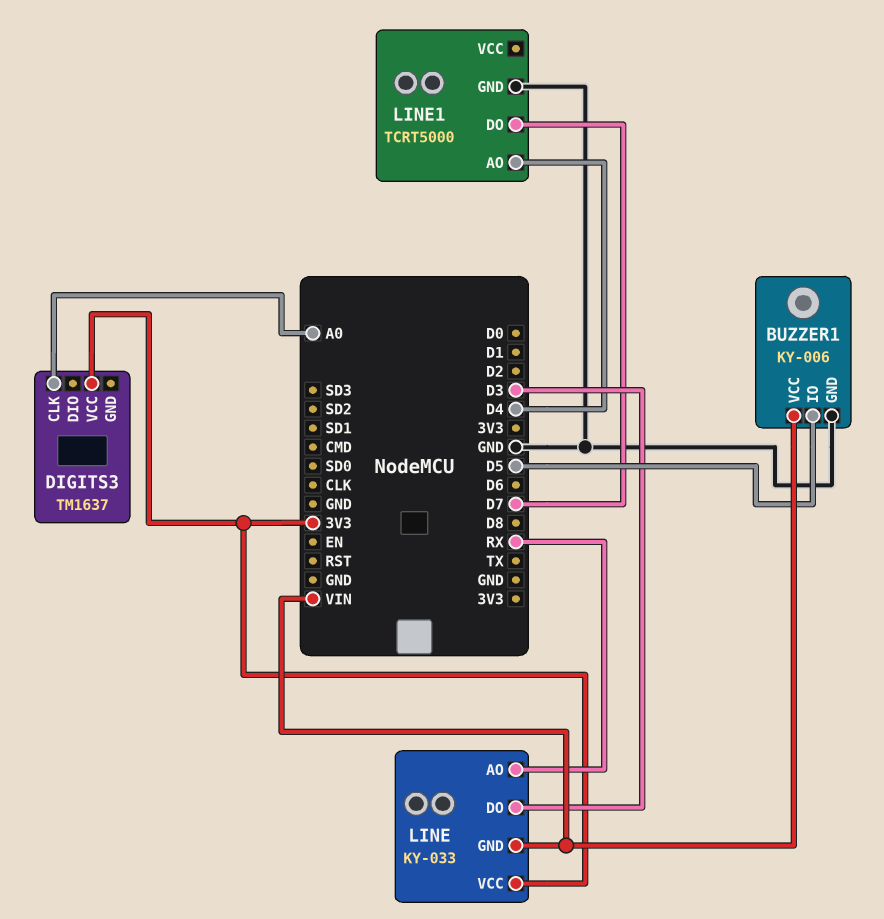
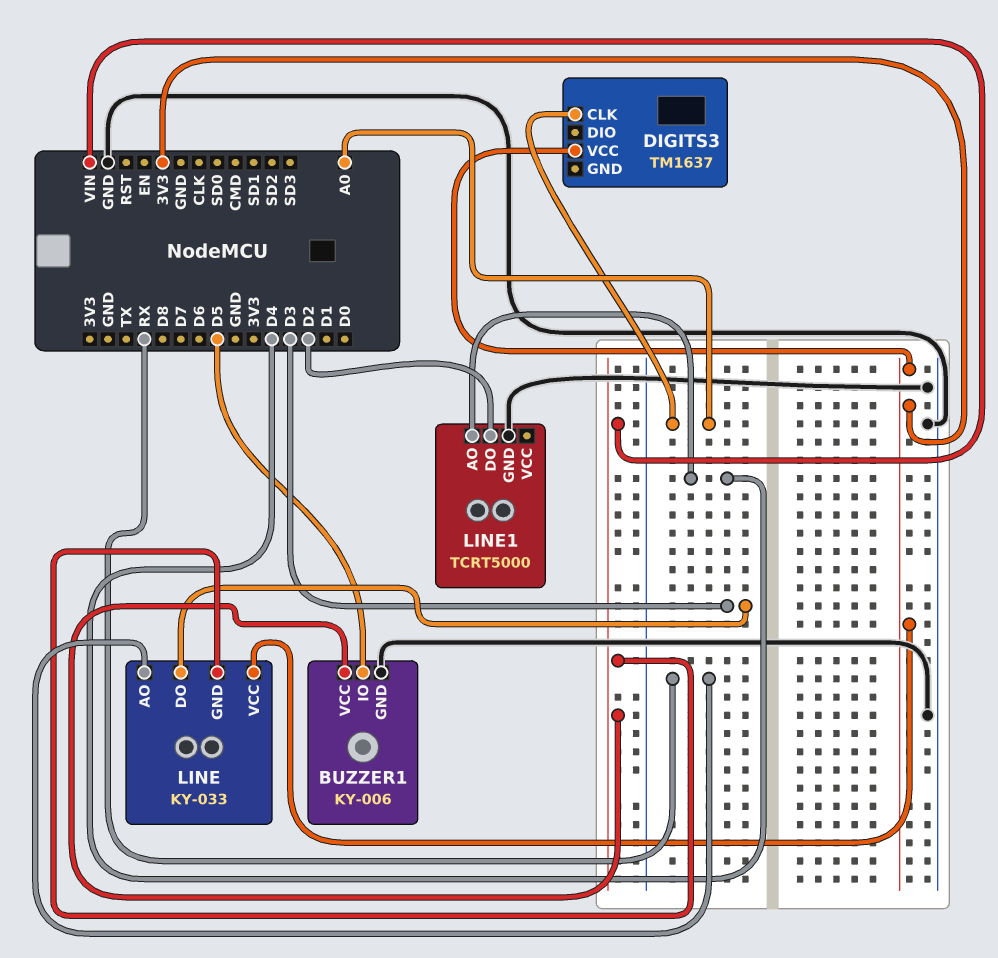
LINE1 pin DO: D7 -> D2

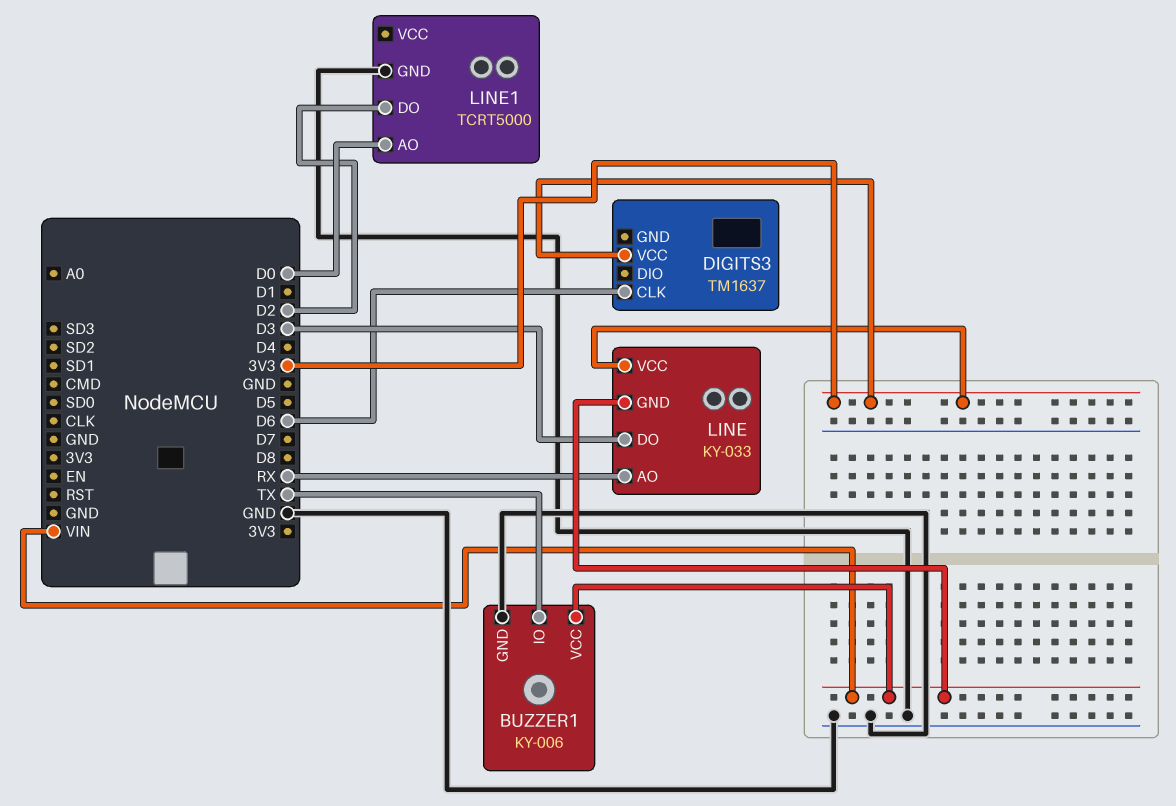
BUZZER1 pin IO: D5 -> TX
DIGITS3 pin CLK: A0 -> D6
LINE1 pin AO: D4 -> D0

